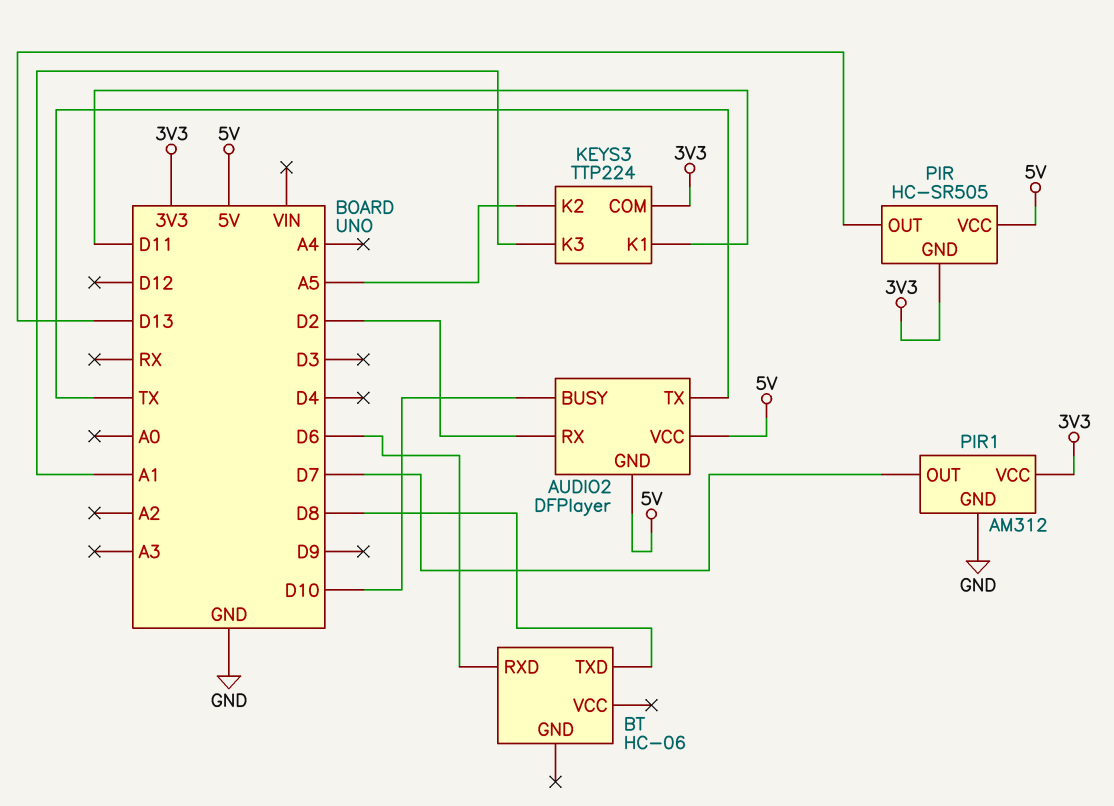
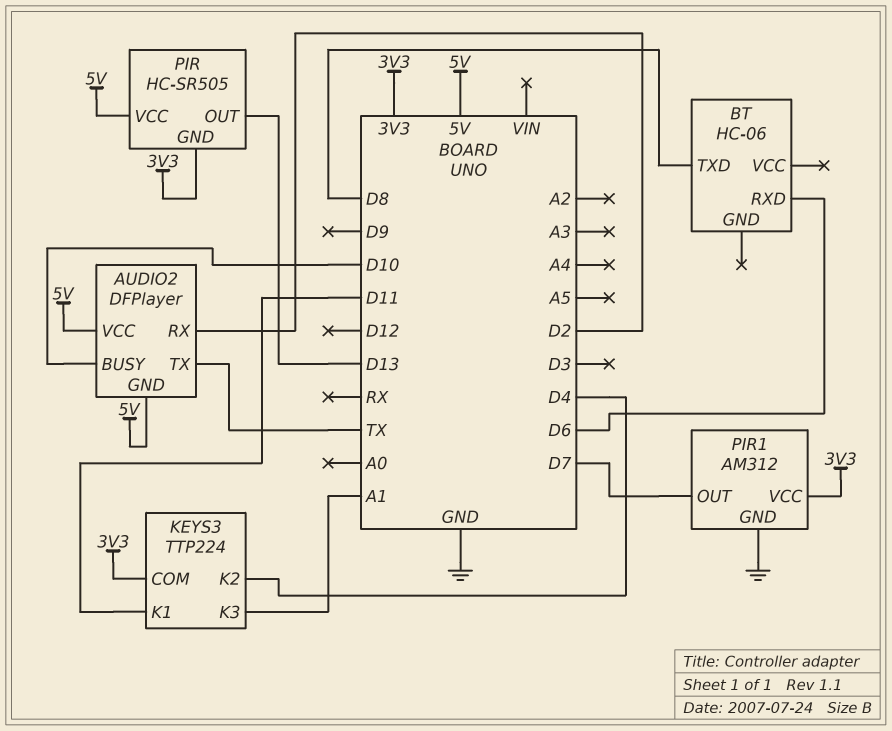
KEYS3 pin K2: A5 -> D4

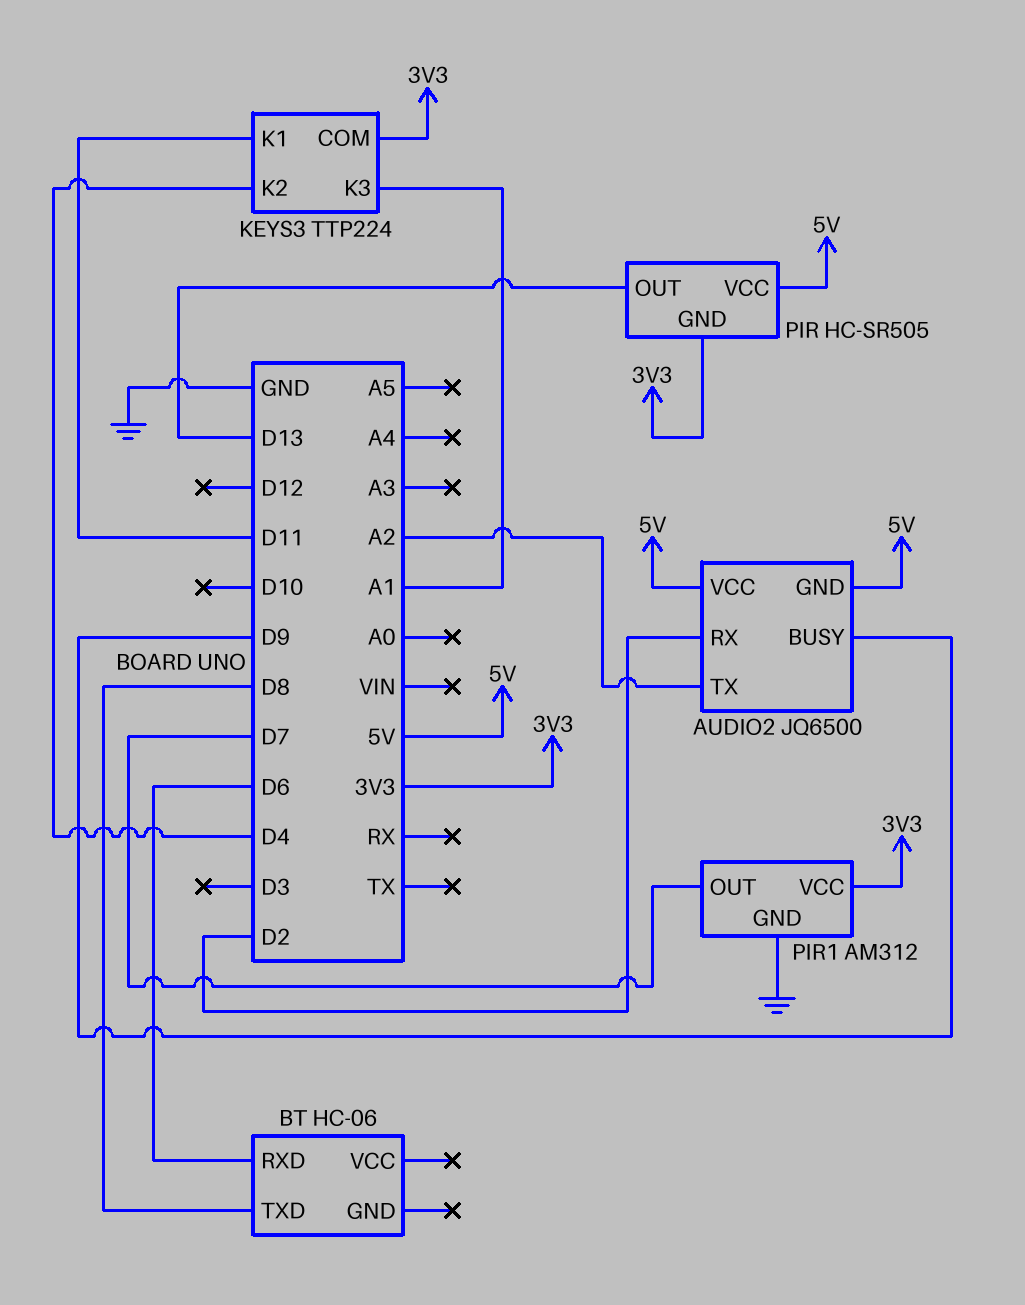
AUDIO2: DFPlayer -> JQ6500
AUDIO2 pin BUSY: D10 -> D9
AUDIO2 pin TX: TX -> A2

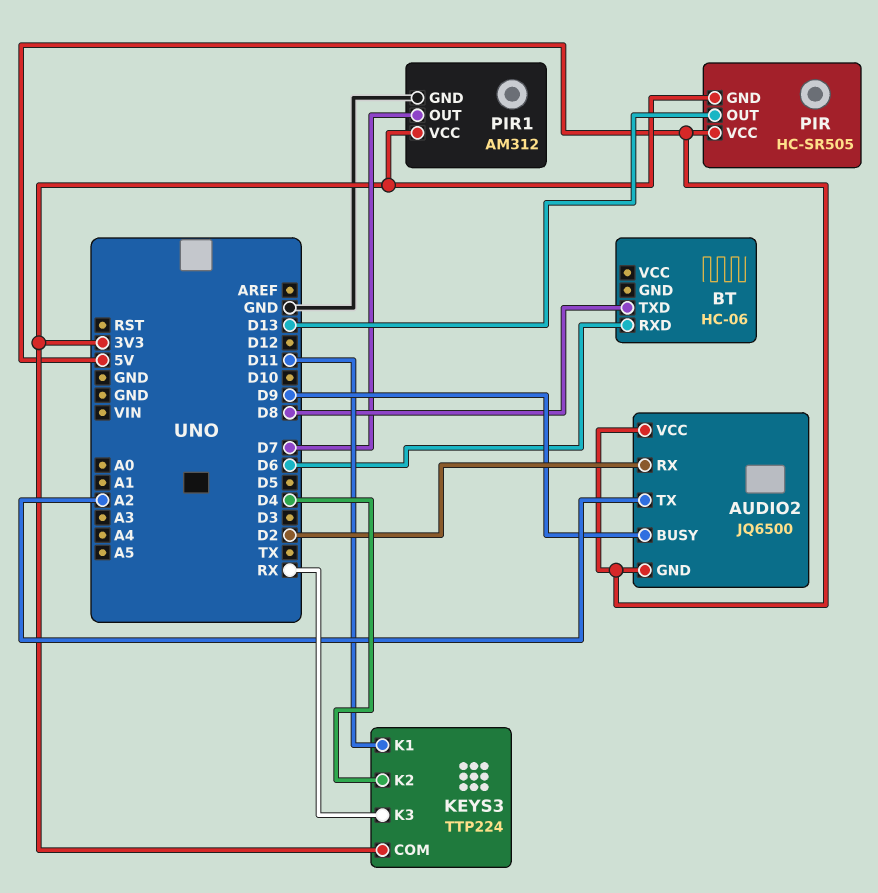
KEYS3 pin K3: A1 -> RX

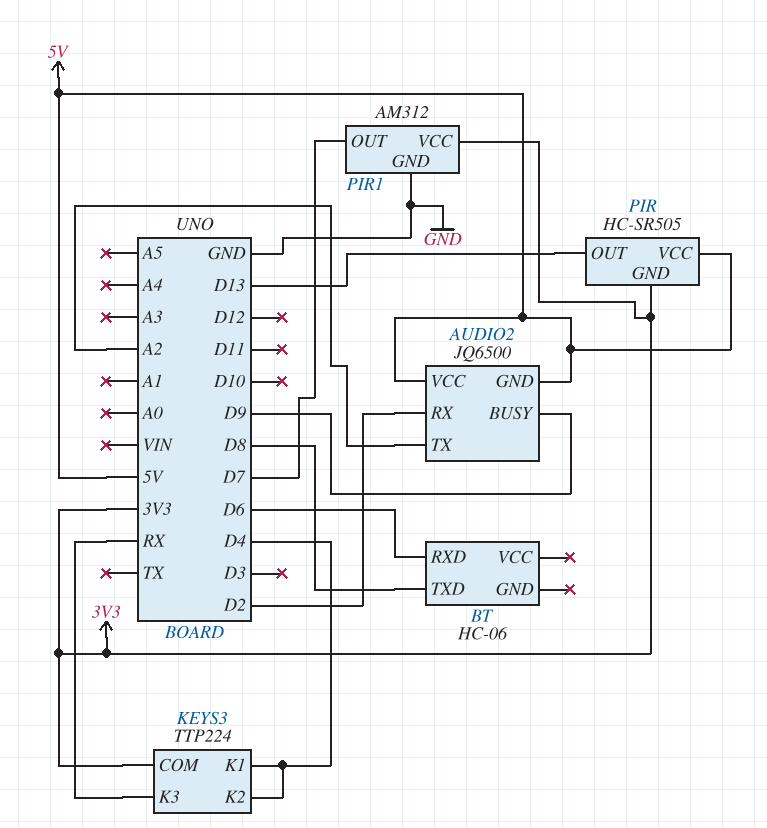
KEYS3 pin K1: D11 -> D4

